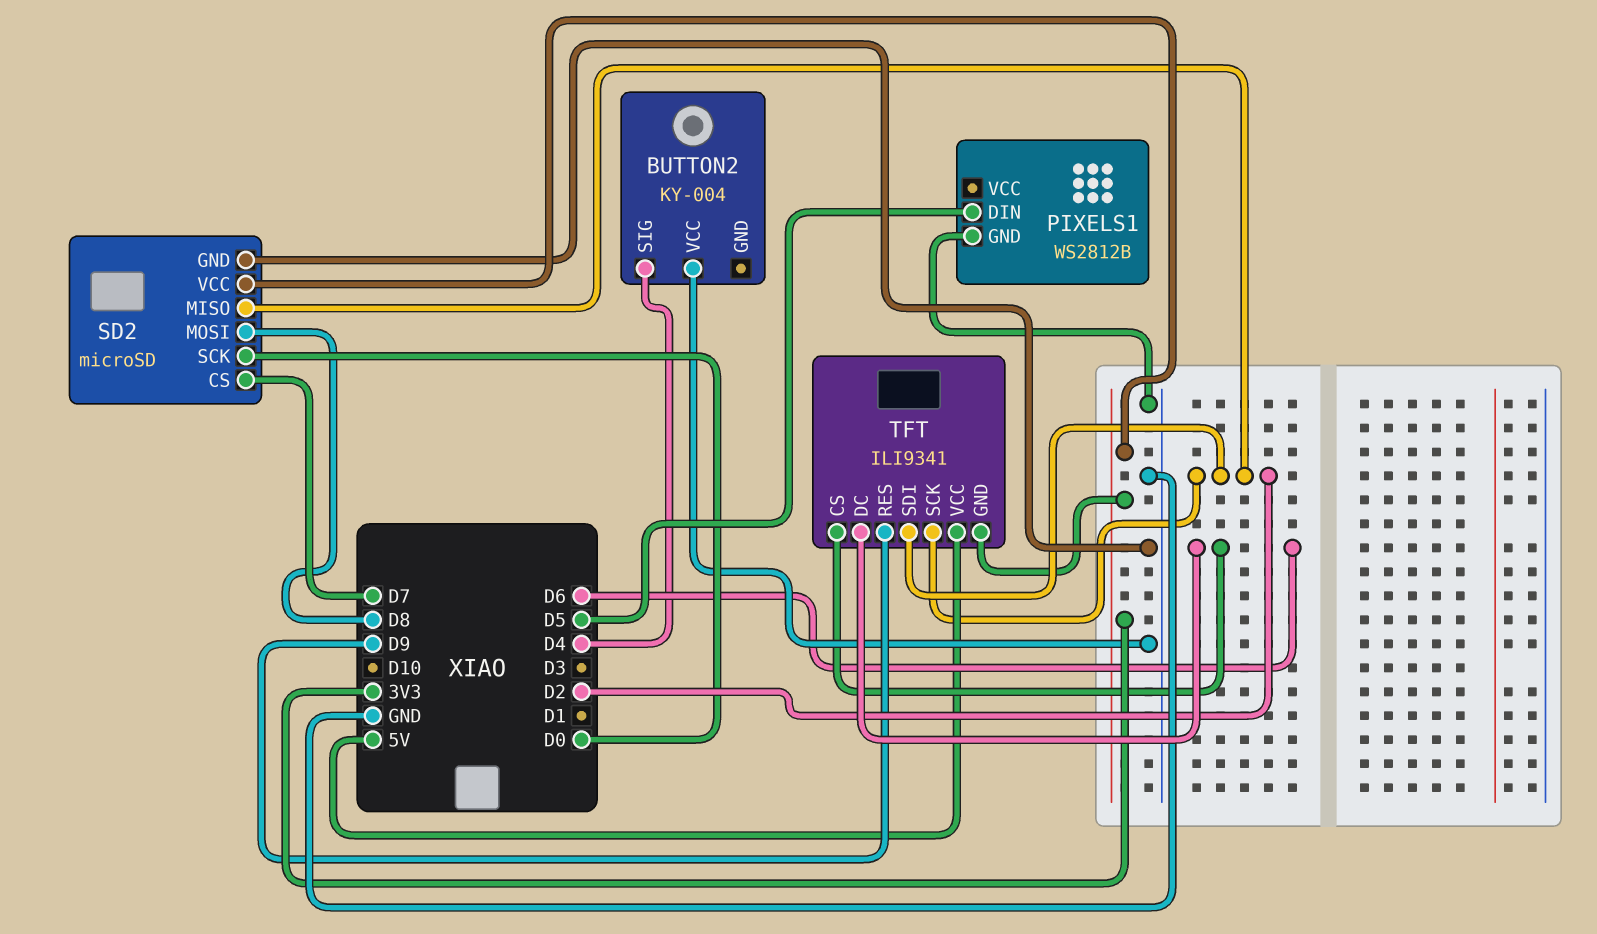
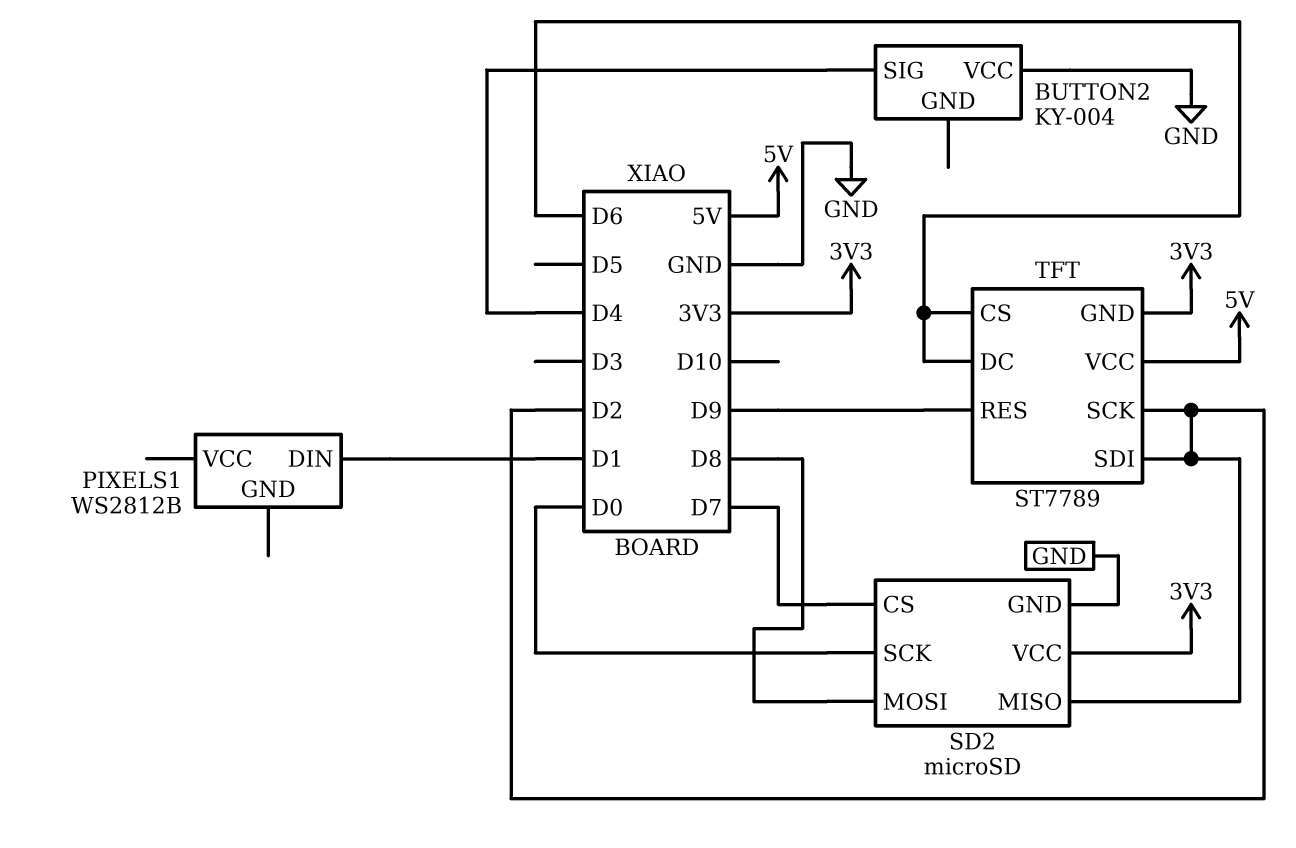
PIXELS1 pin DIN: D5 -> D1
PIXELS1 pin GND: GND -> none
TFT: ILI9341 -> ST7789

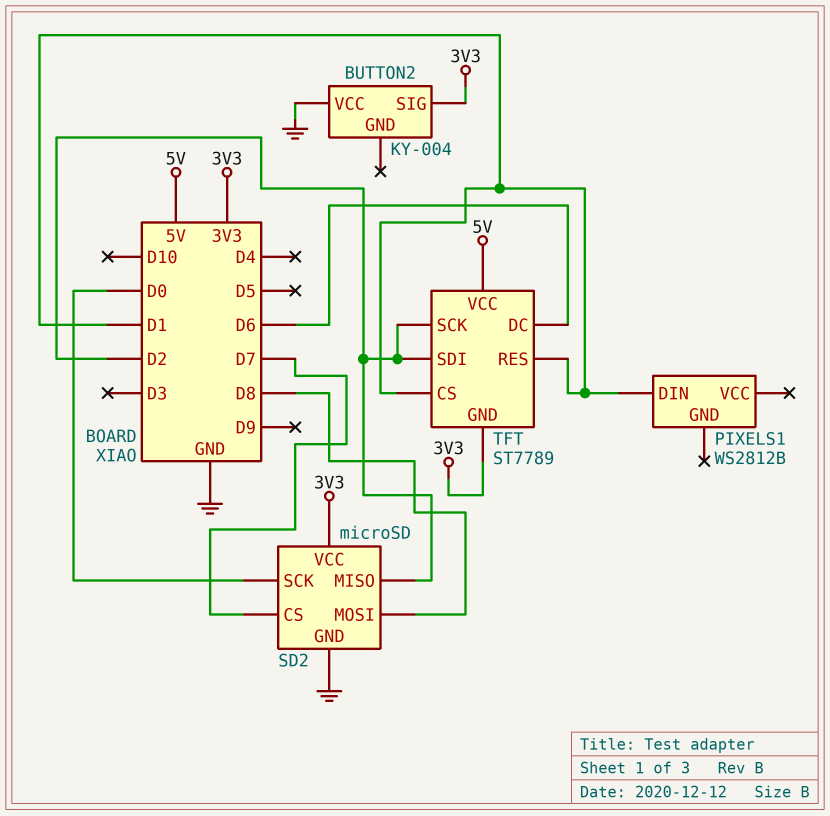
BUTTON2 pin SIG: D4 -> 3V3
TFT pin CS: D6 -> D1
TFT pin RES: D9 -> D1

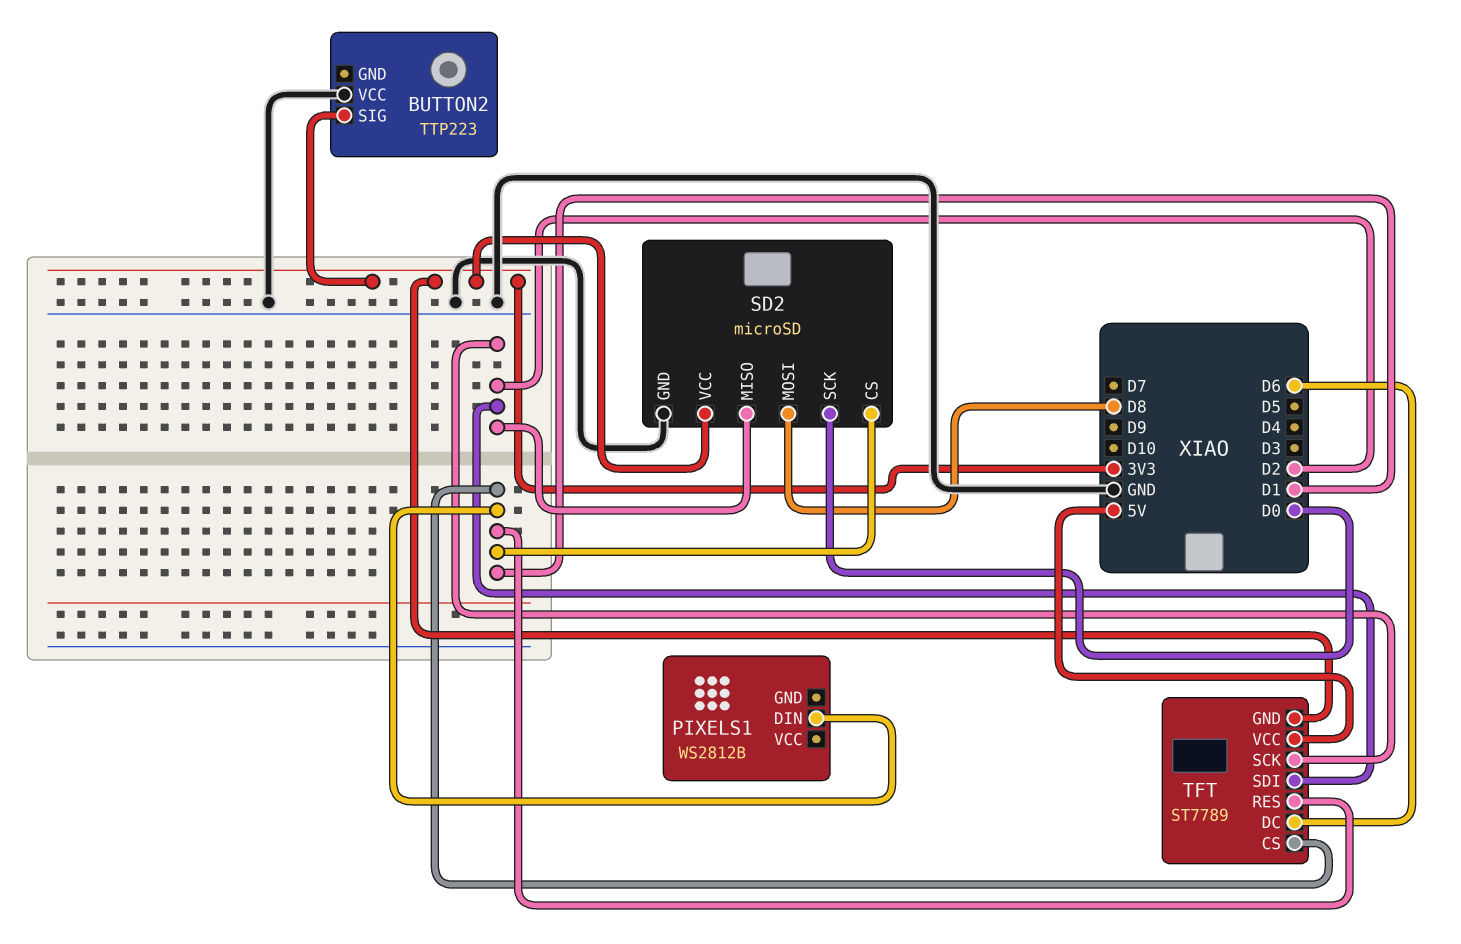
BUTTON2: KY-004 -> TTP223
SD2 pin CS: D7 -> D1

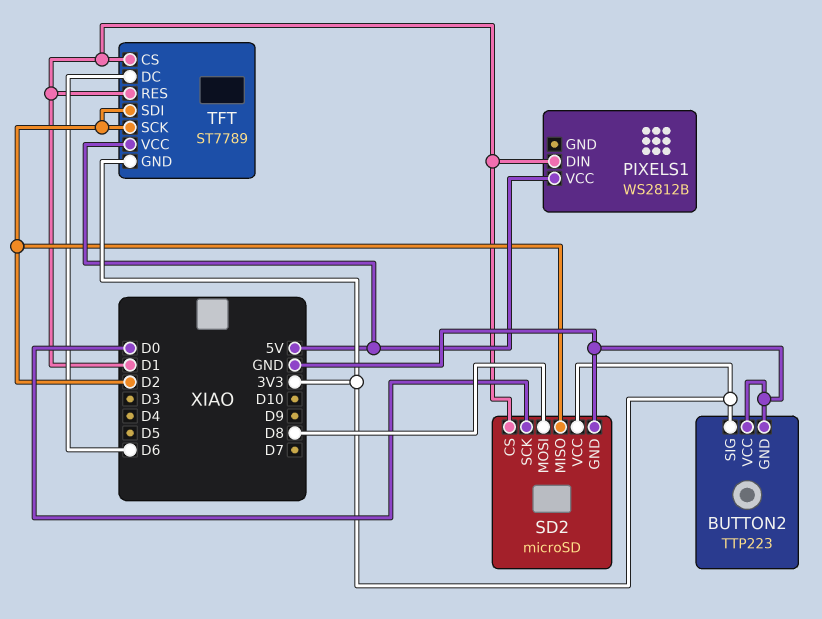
BUTTON2 pin GND: none -> GND
PIXELS1 pin VCC: none -> 5V

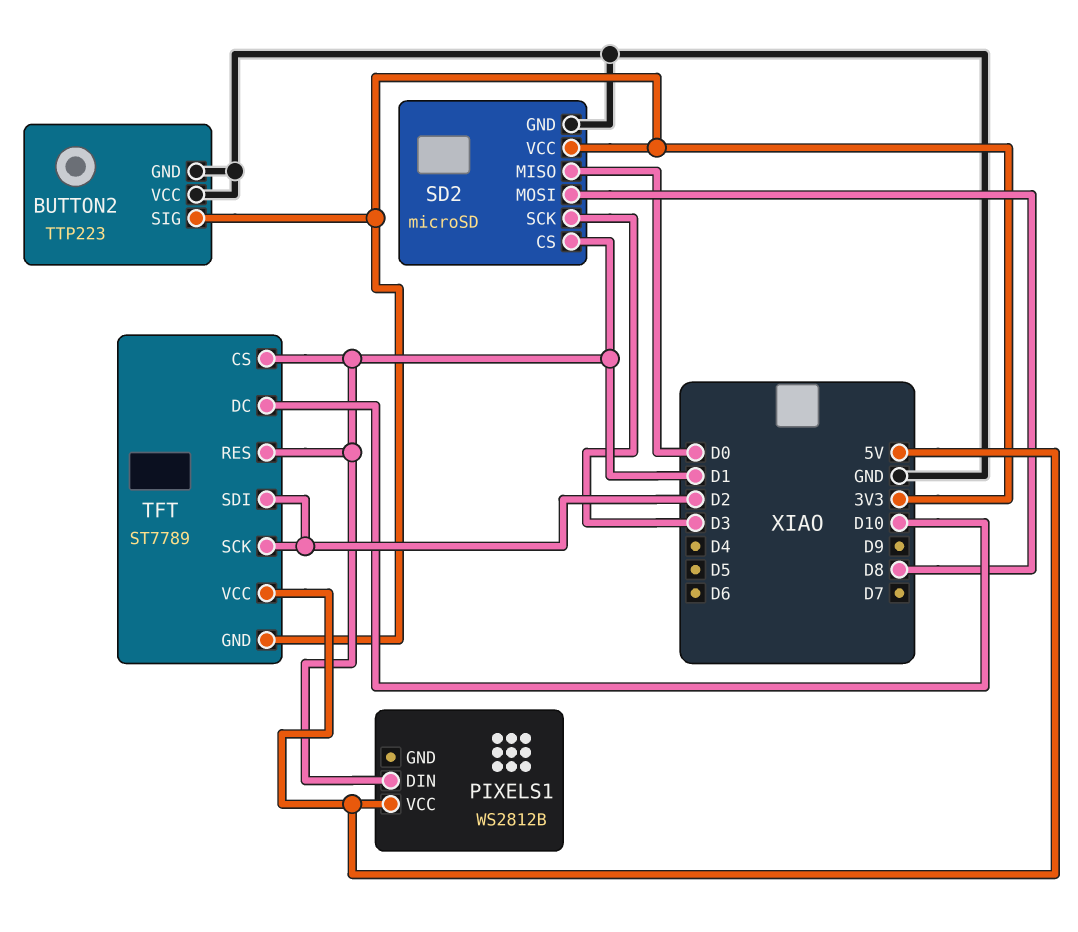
SD2 pin MISO: D2 -> D0
SD2 pin SCK: D0 -> D3
TFT pin DC: D6 -> D10

